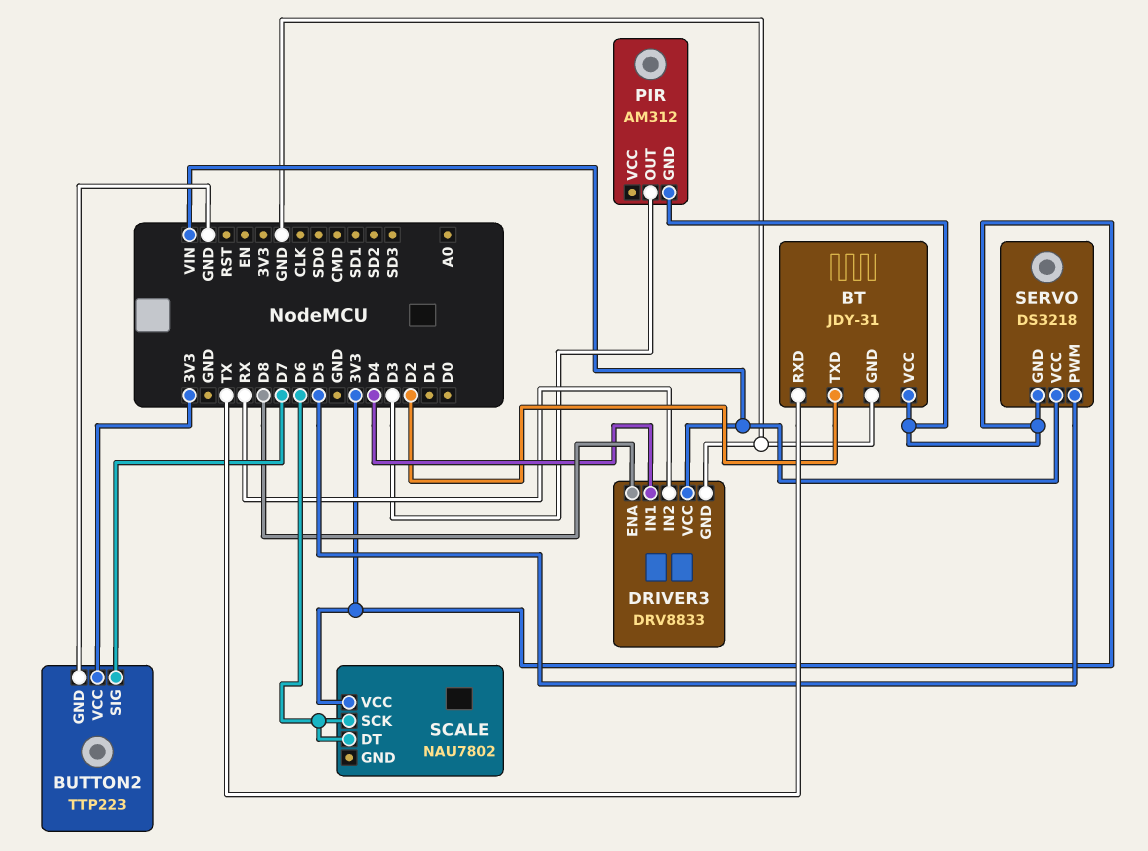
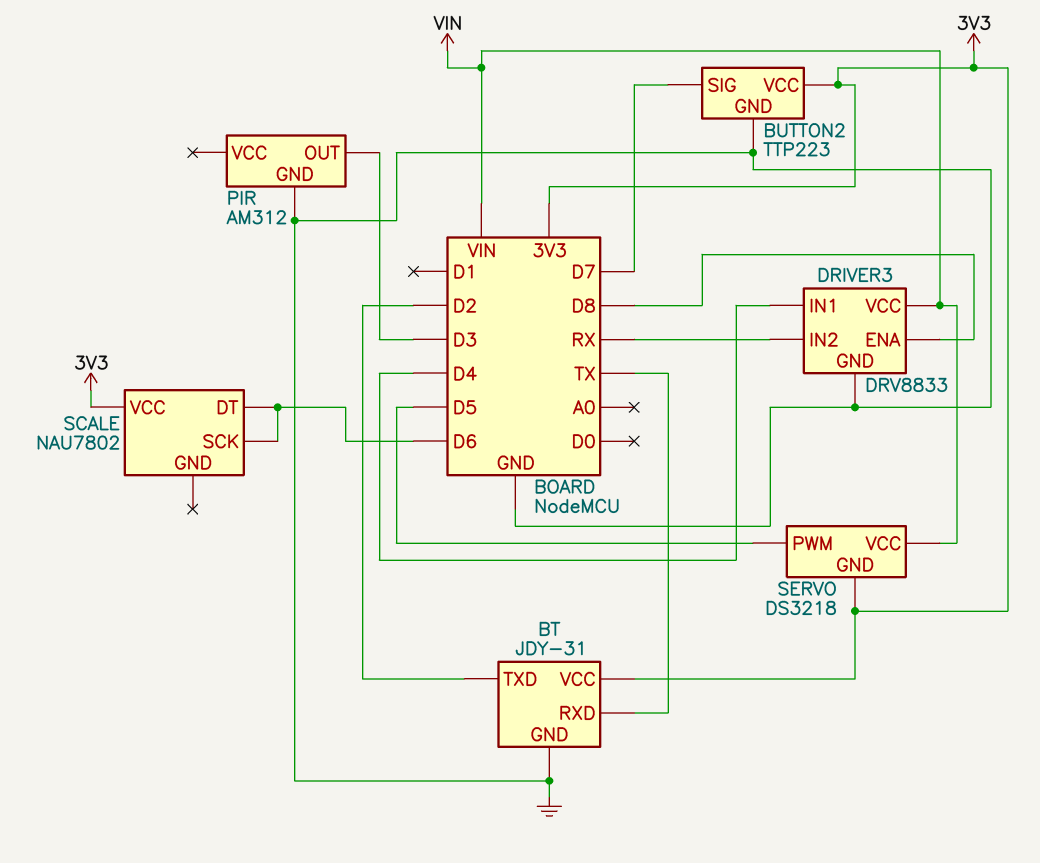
PIR pin GND: 3V3 -> GND

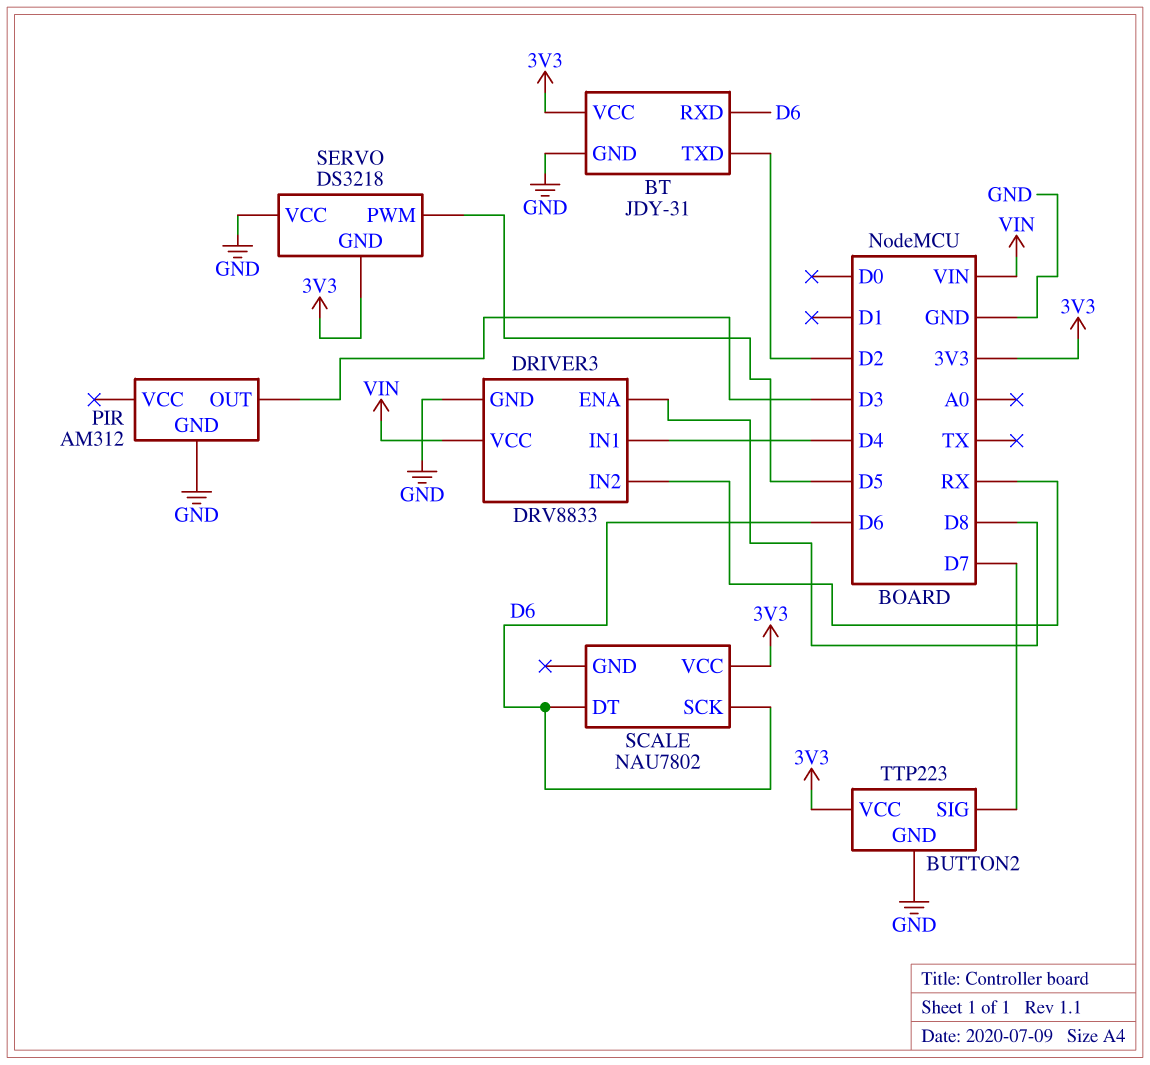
BT pin RXD: TX -> D6
SERVO pin VCC: VIN -> GND

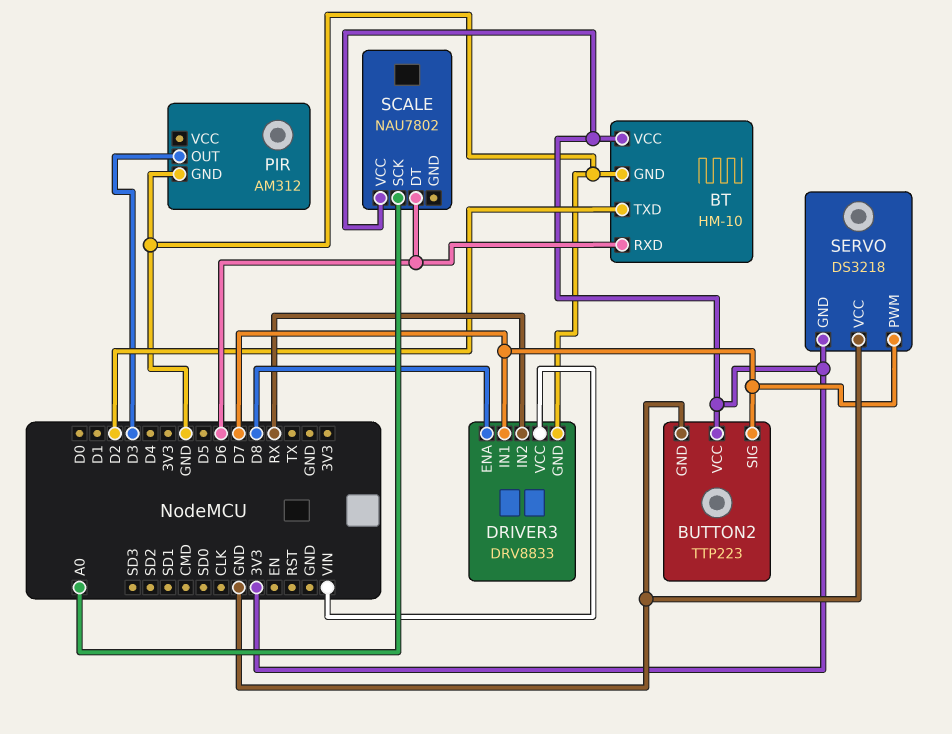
BT: JDY-31 -> HM-10
DRIVER3 pin IN1: D4 -> D7
SCALE pin SCK: D6 -> A0
SERVO pin PWM: D5 -> D7

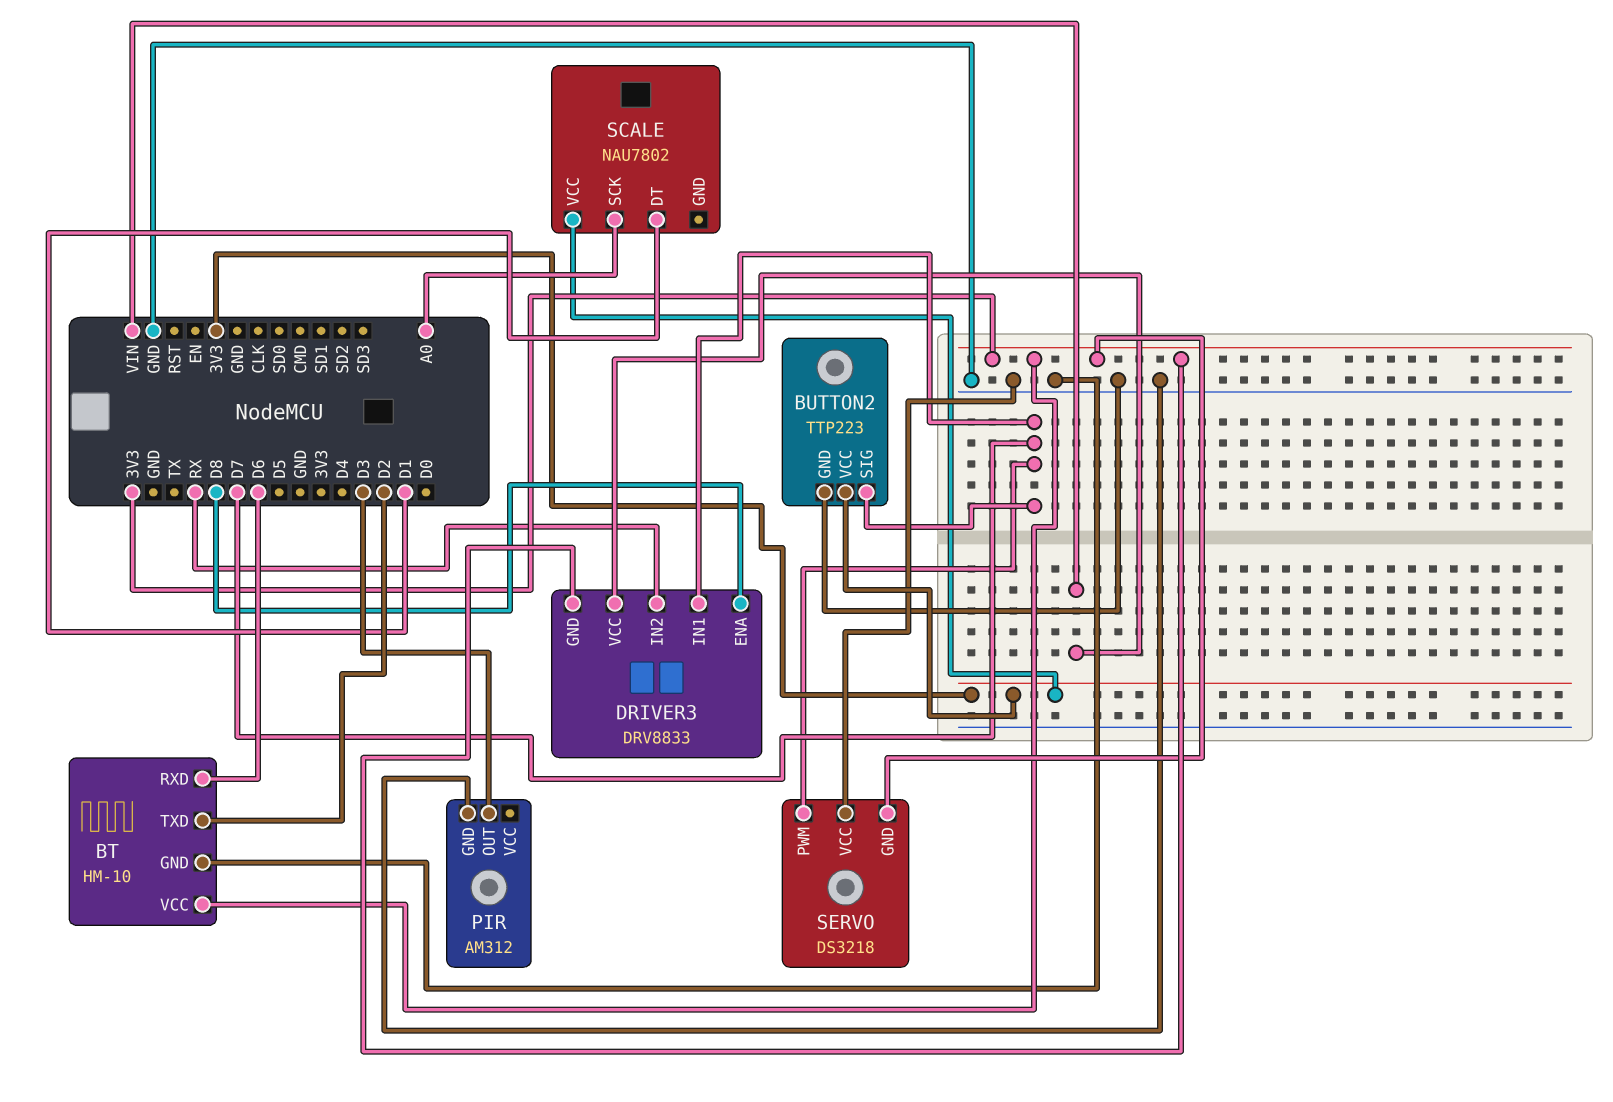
DRIVER3 pin GND: GND -> 3V3
SCALE pin DT: D6 -> D1

